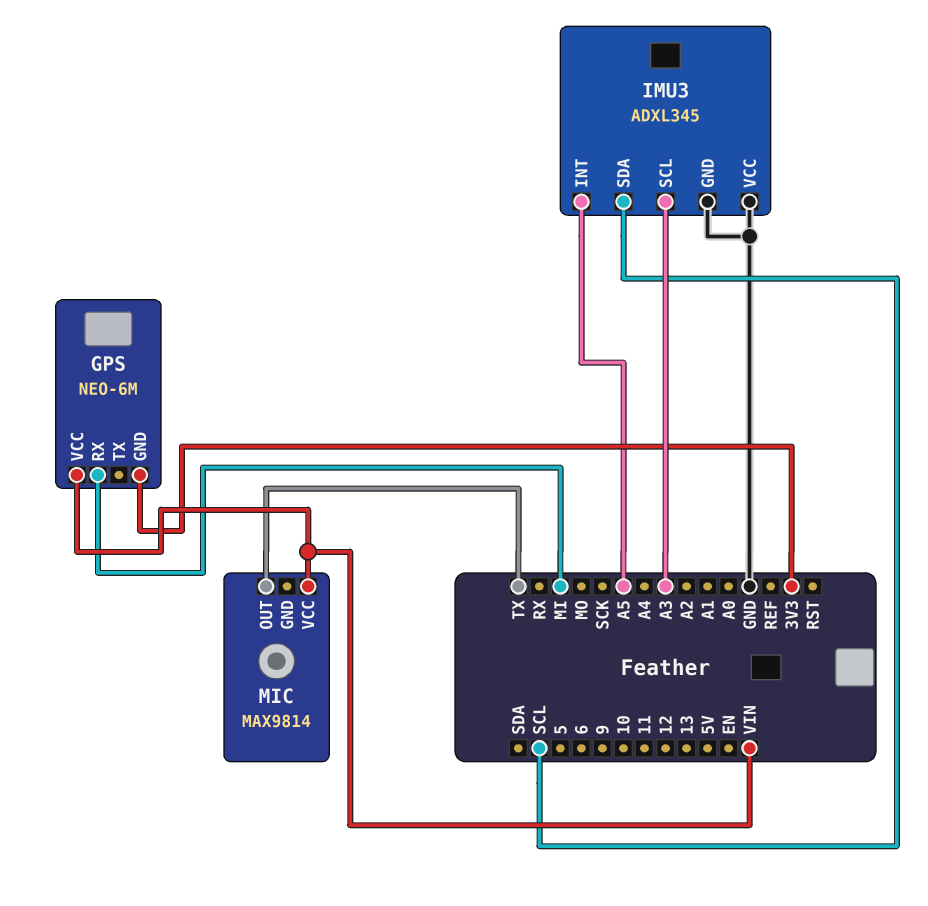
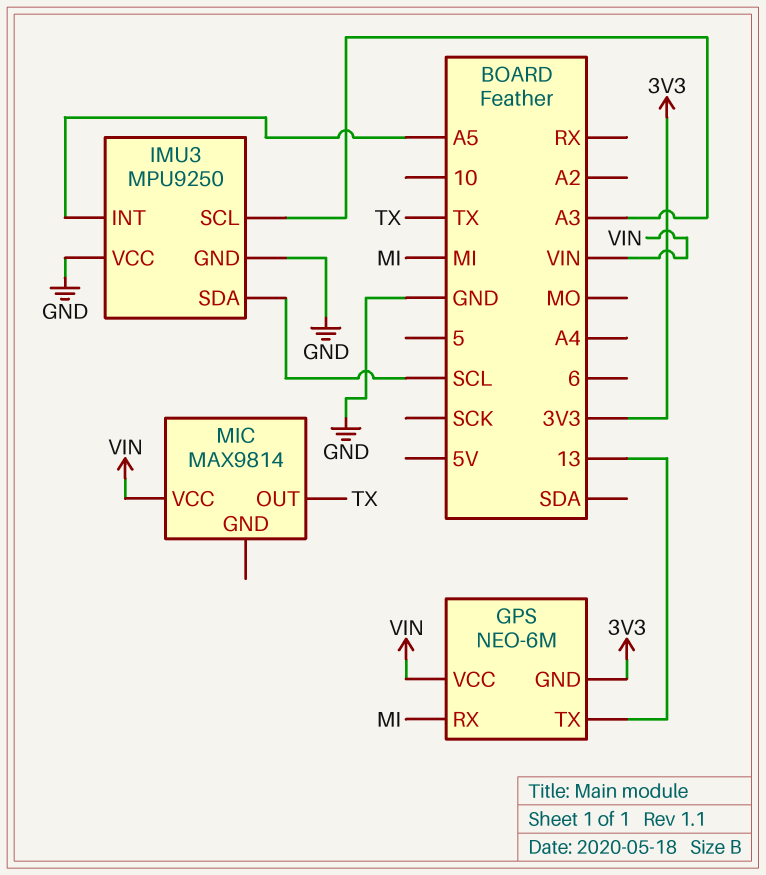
GPS pin TX: none -> 13
IMU3: ADXL345 -> MPU9250

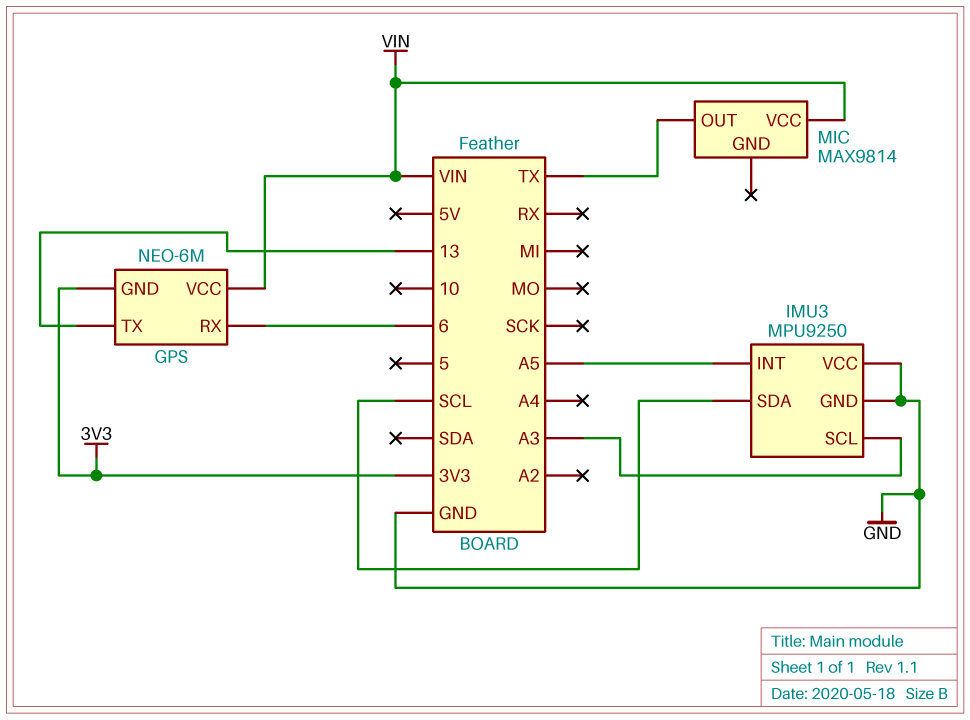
GPS pin RX: MI -> 6

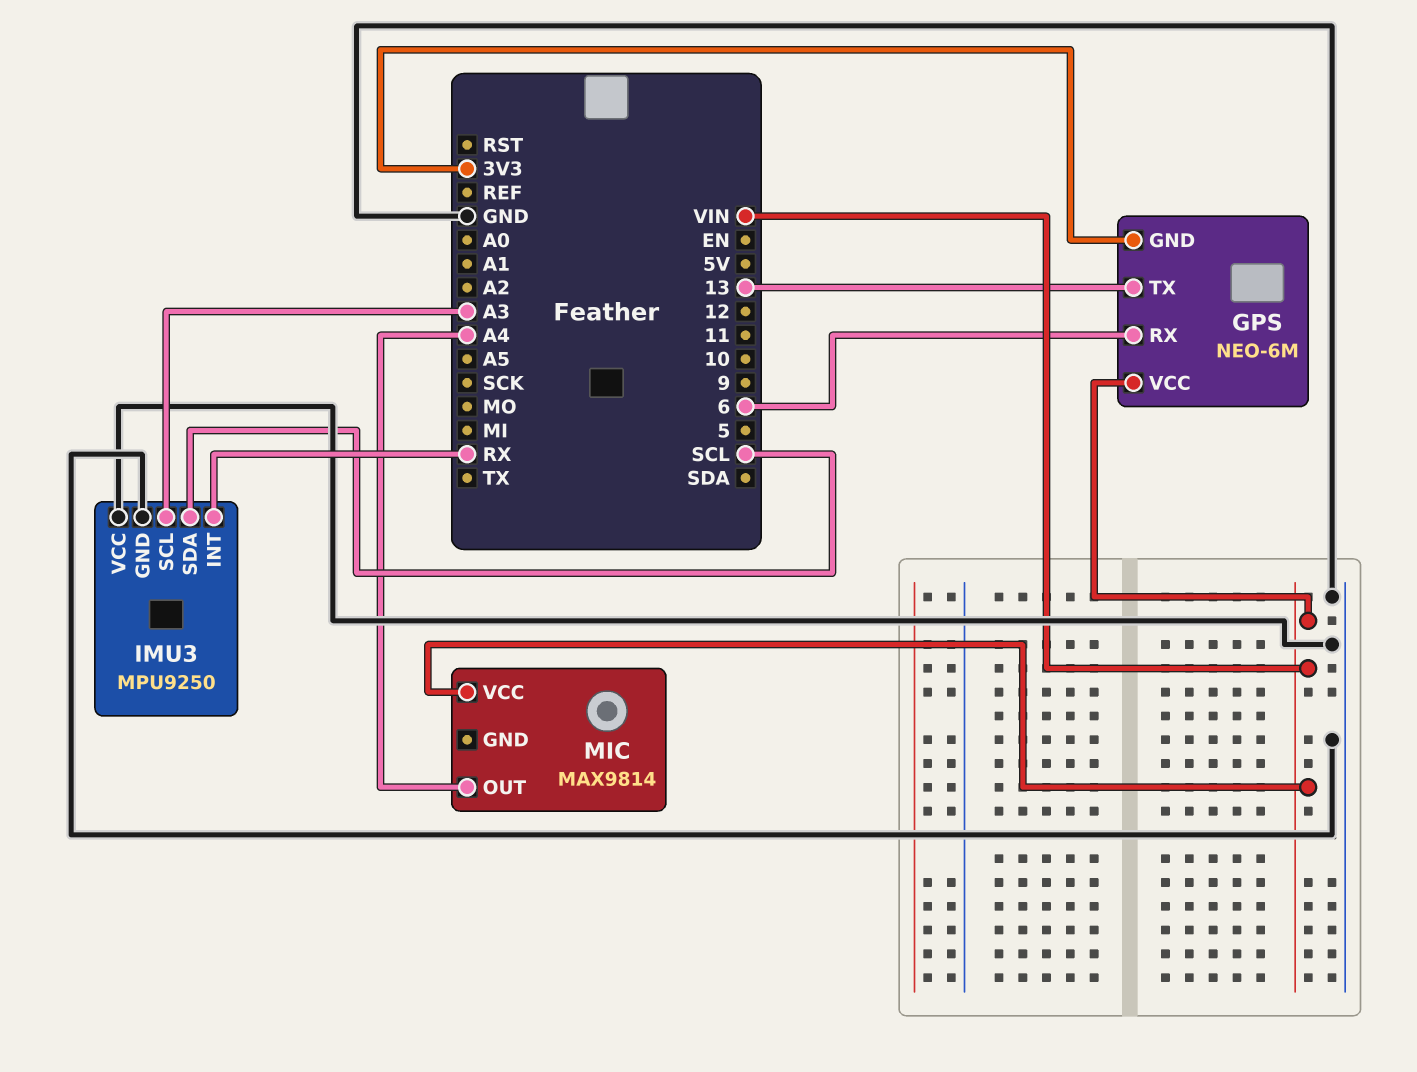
IMU3 pin INT: A5 -> RX
MIC pin OUT: TX -> A4

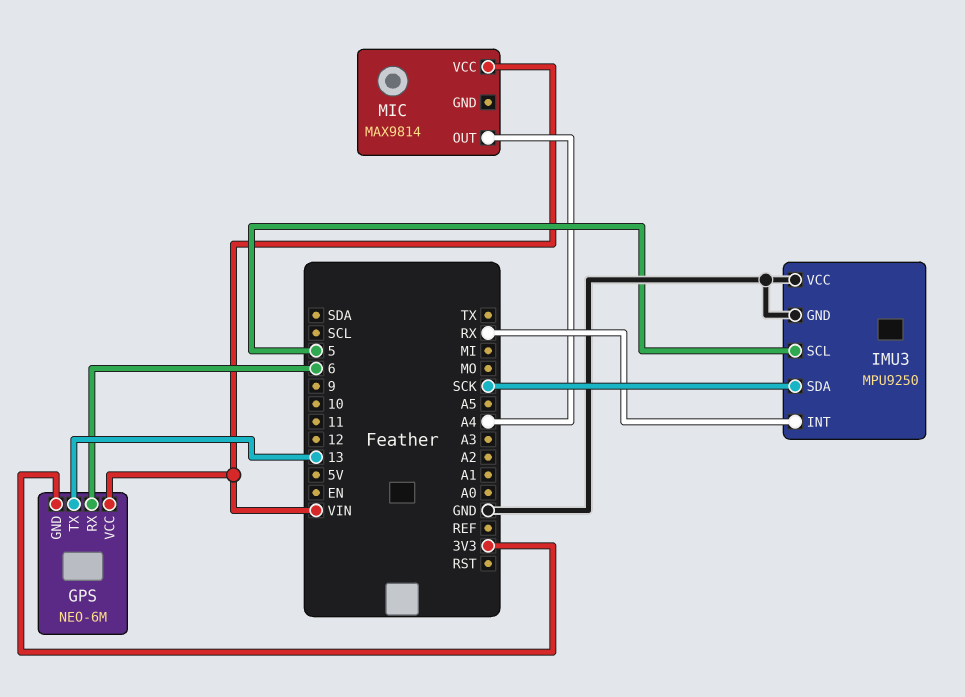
IMU3 pin SCL: A3 -> 5
IMU3 pin SDA: SCL -> SCK

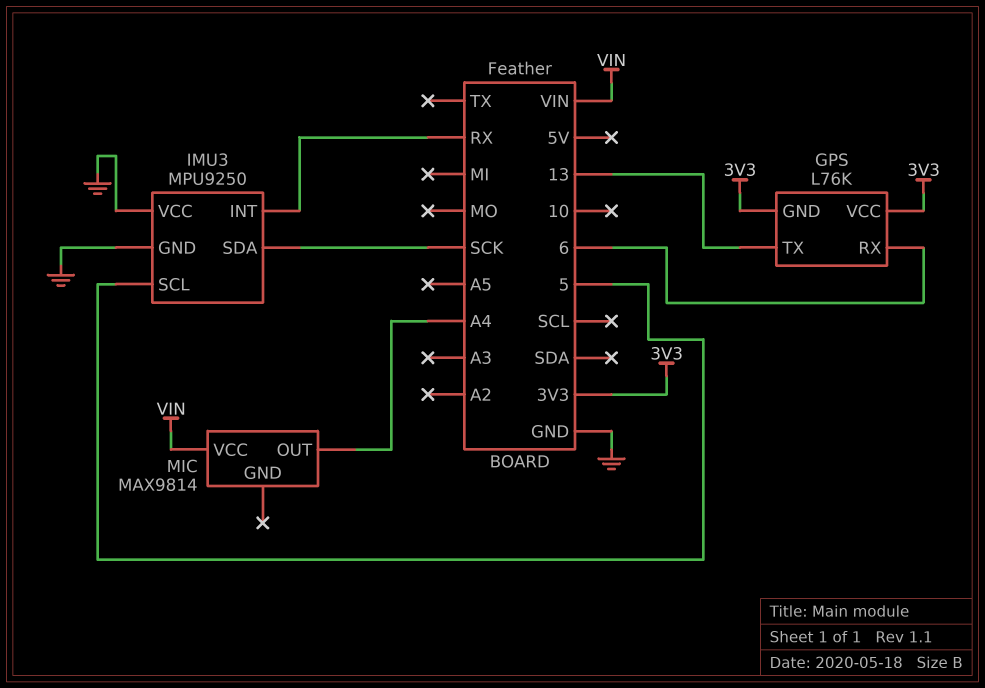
GPS: NEO-6M -> L76K
GPS pin VCC: VIN -> 3V3

